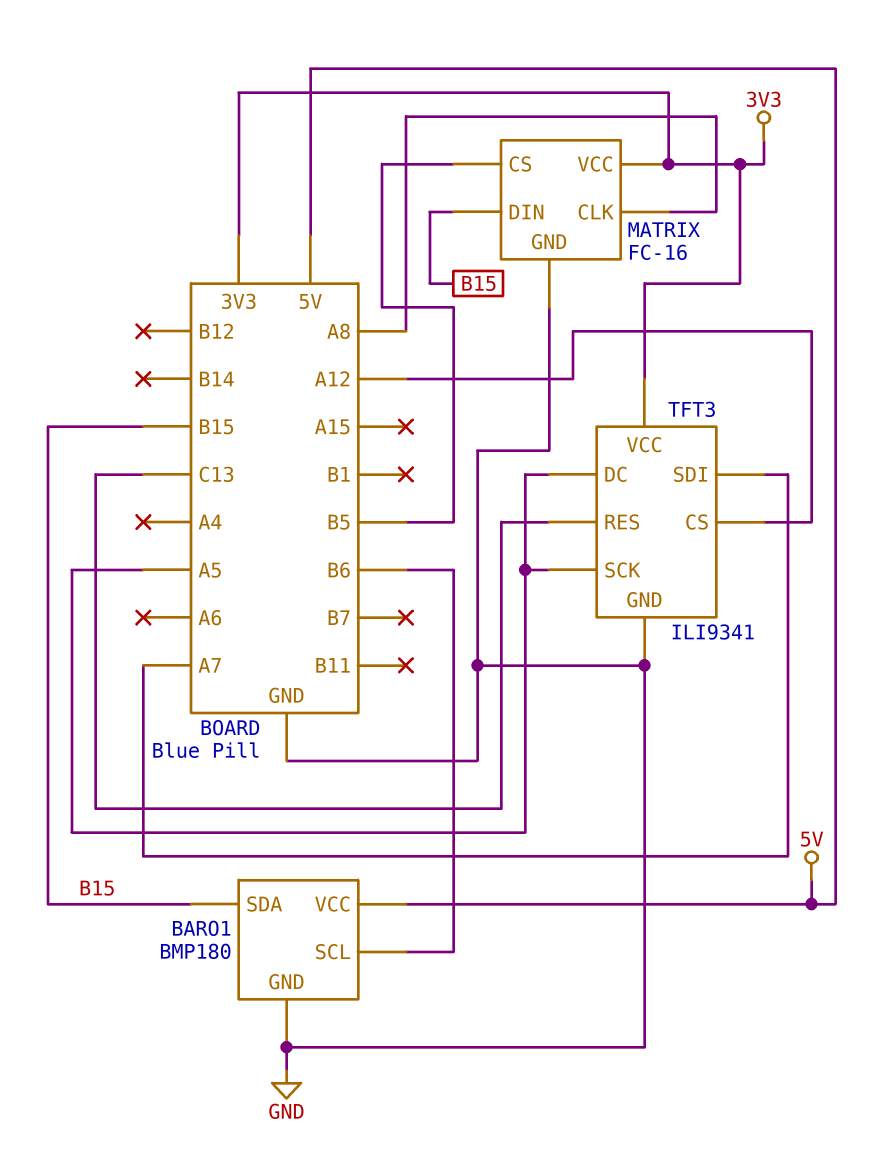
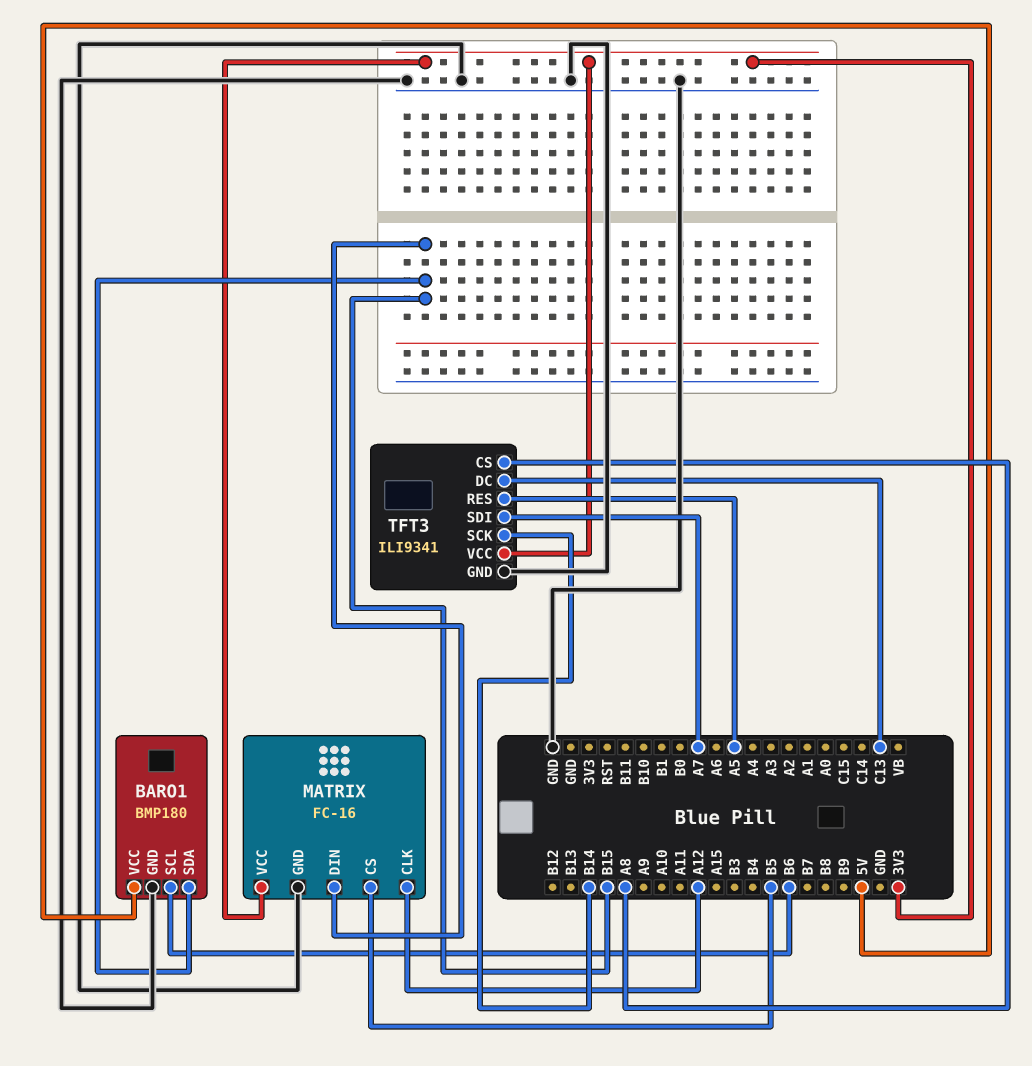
MATRIX pin CLK: A8 -> A12
TFT3 pin CS: A12 -> A8
TFT3 pin DC: A5 -> C13
TFT3 pin RES: C13 -> A5
TFT3 pin SCK: A5 -> B14

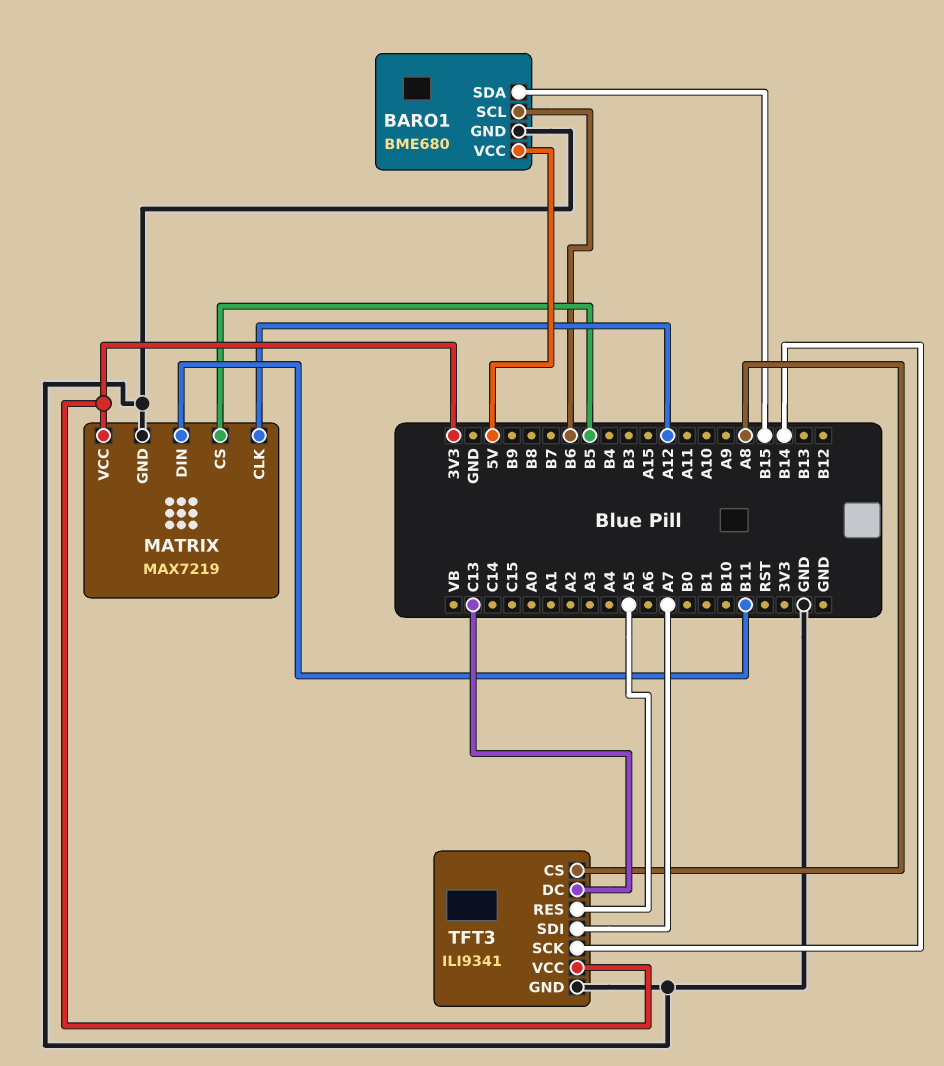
BARO1: BMP180 -> BME680
MATRIX: FC-16 -> MAX7219
MATRIX pin DIN: B15 -> B11

